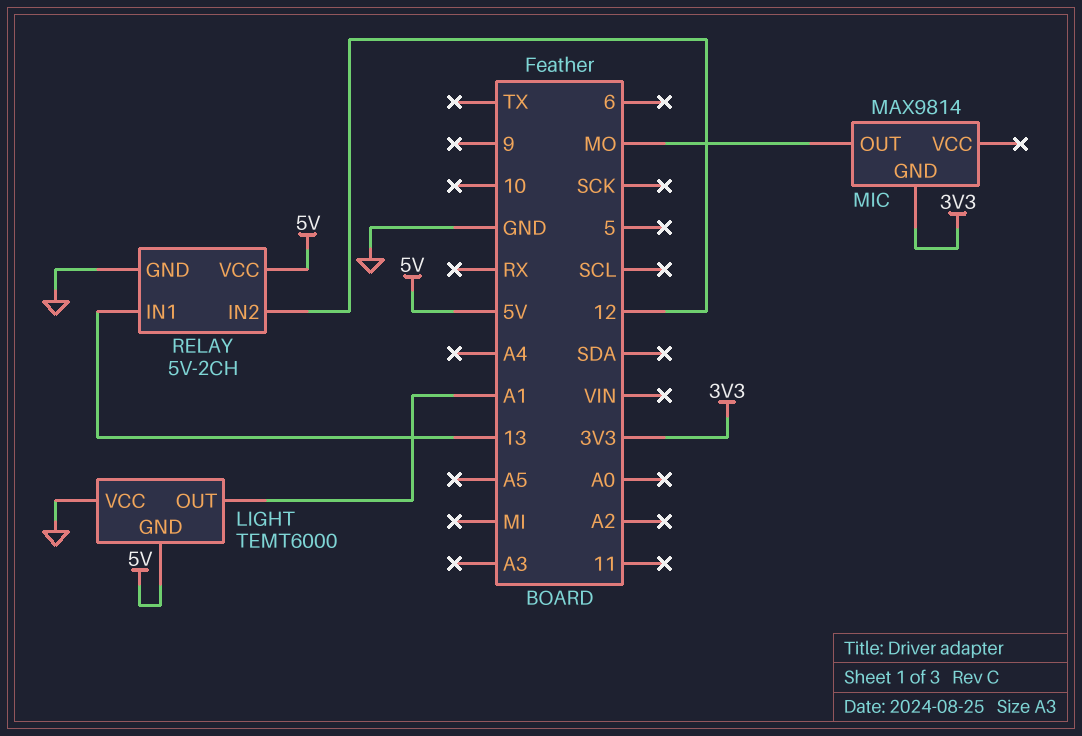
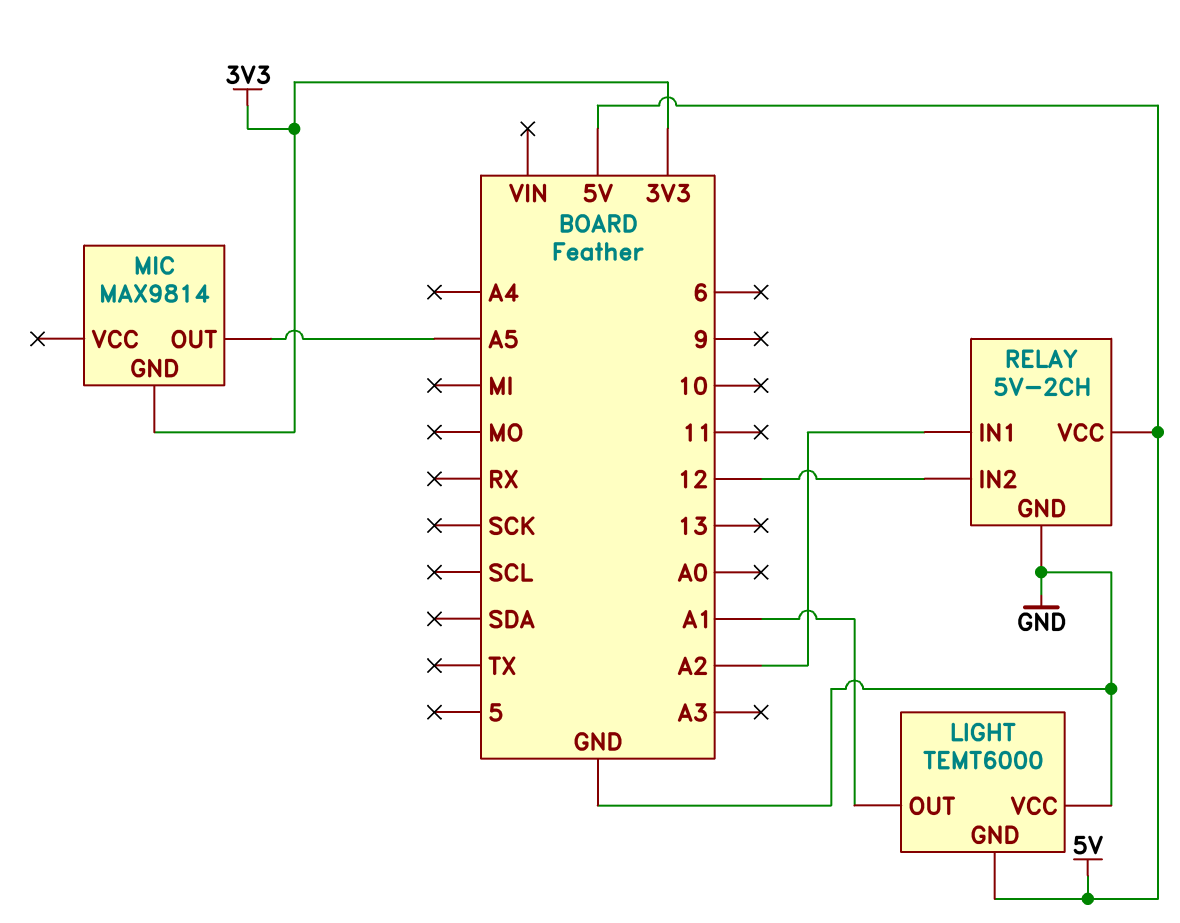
MIC pin OUT: MO -> A5
RELAY pin IN1: 13 -> A2

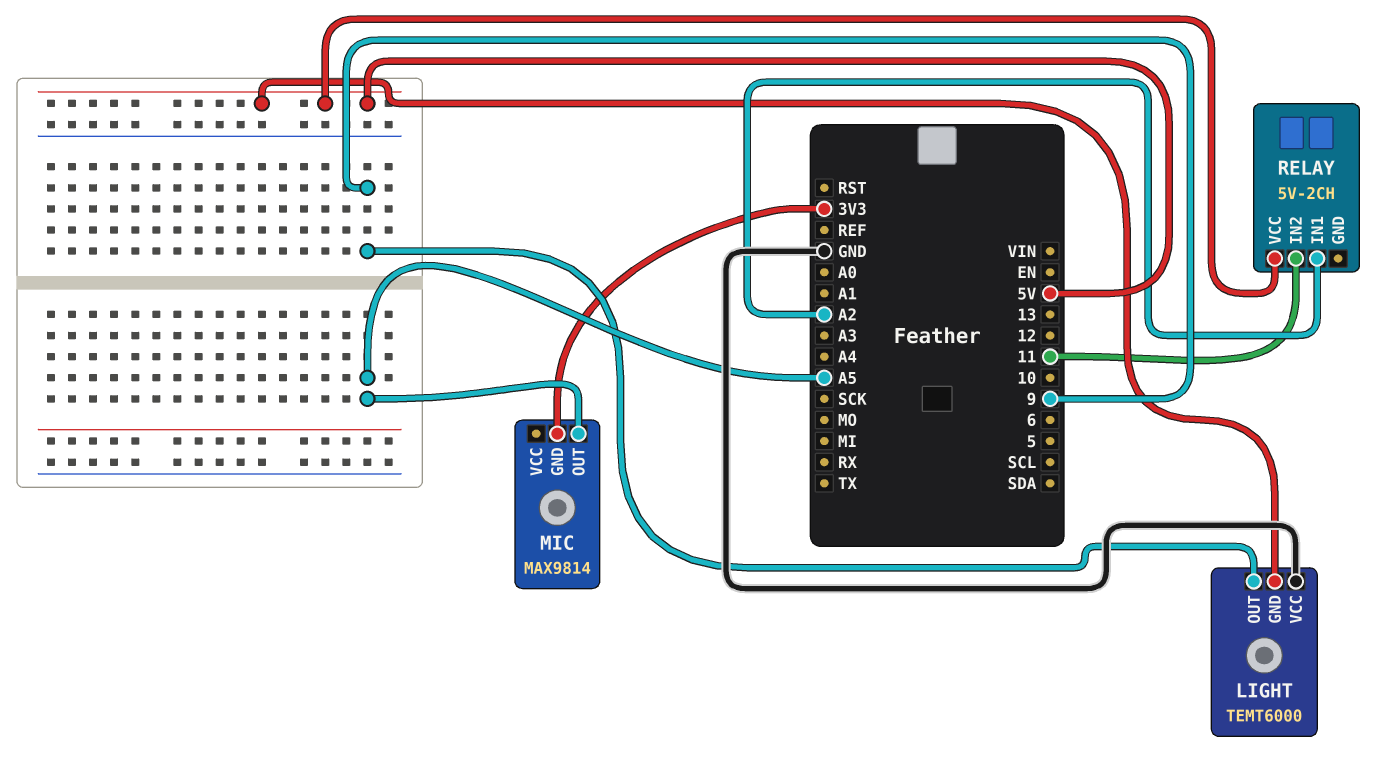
LIGHT pin OUT: A1 -> 9
RELAY pin GND: GND -> none
RELAY pin IN2: 12 -> 11

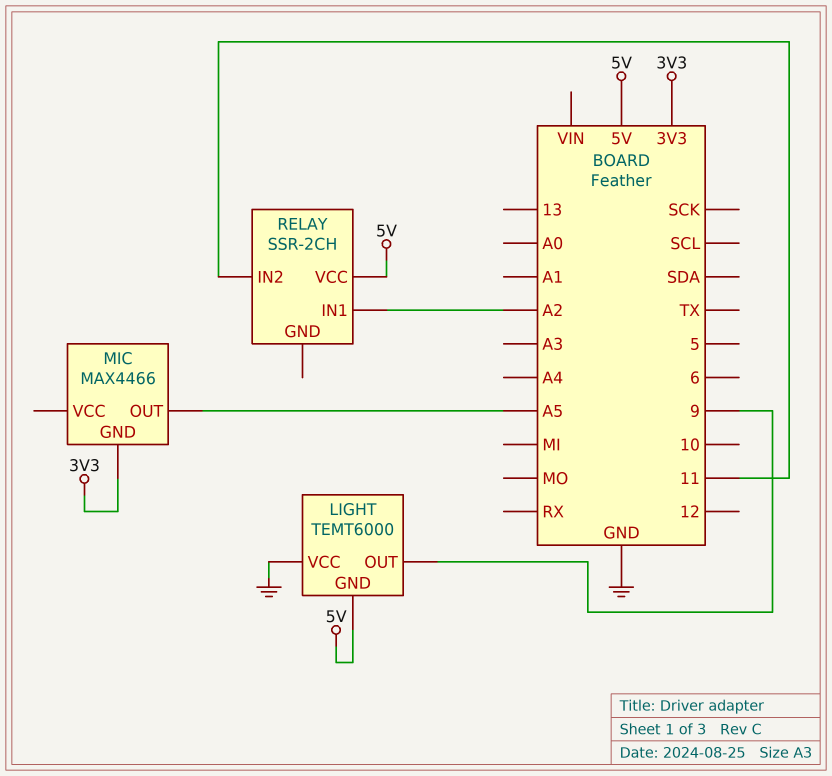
MIC: MAX9814 -> MAX4466
RELAY: 5V-2CH -> SSR-2CH

